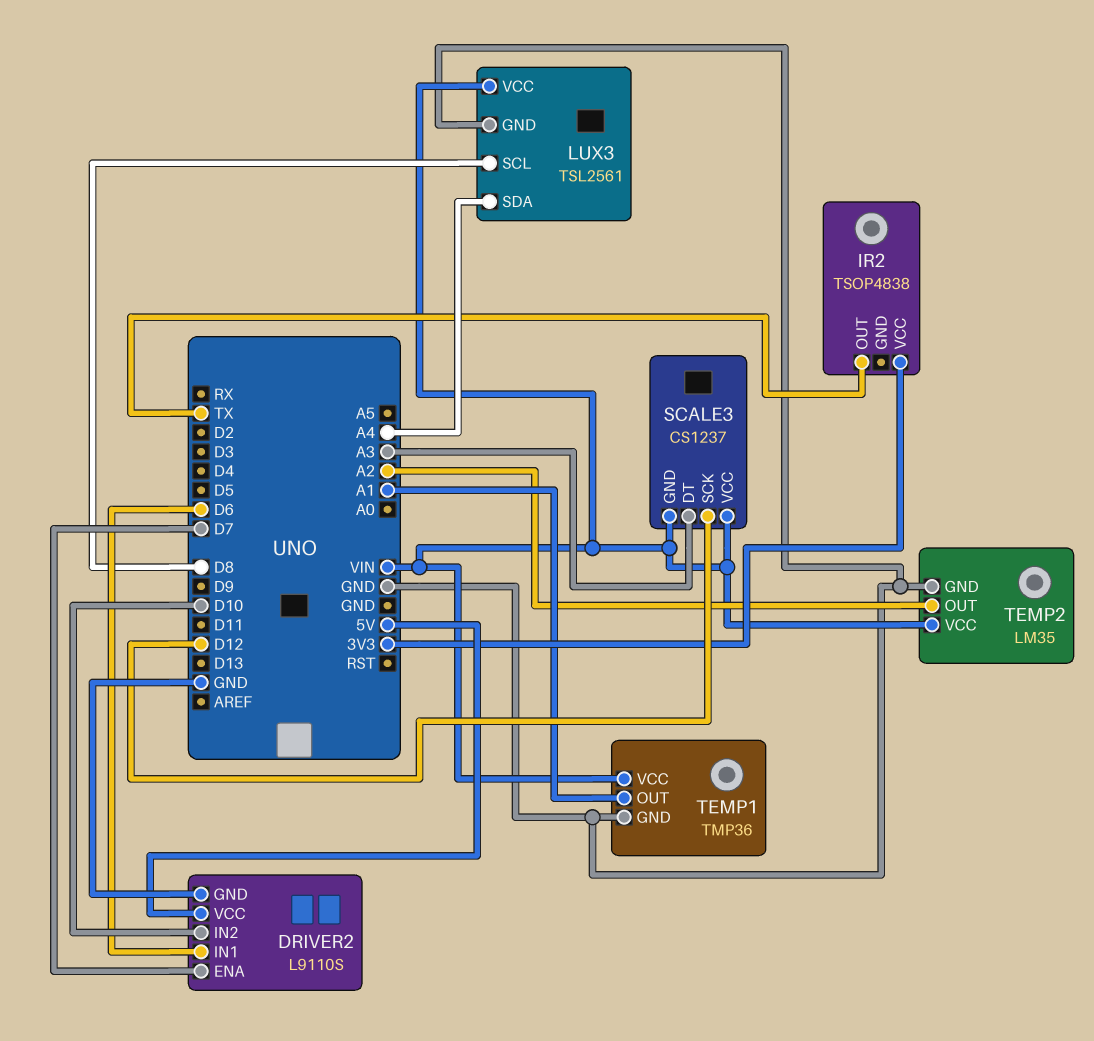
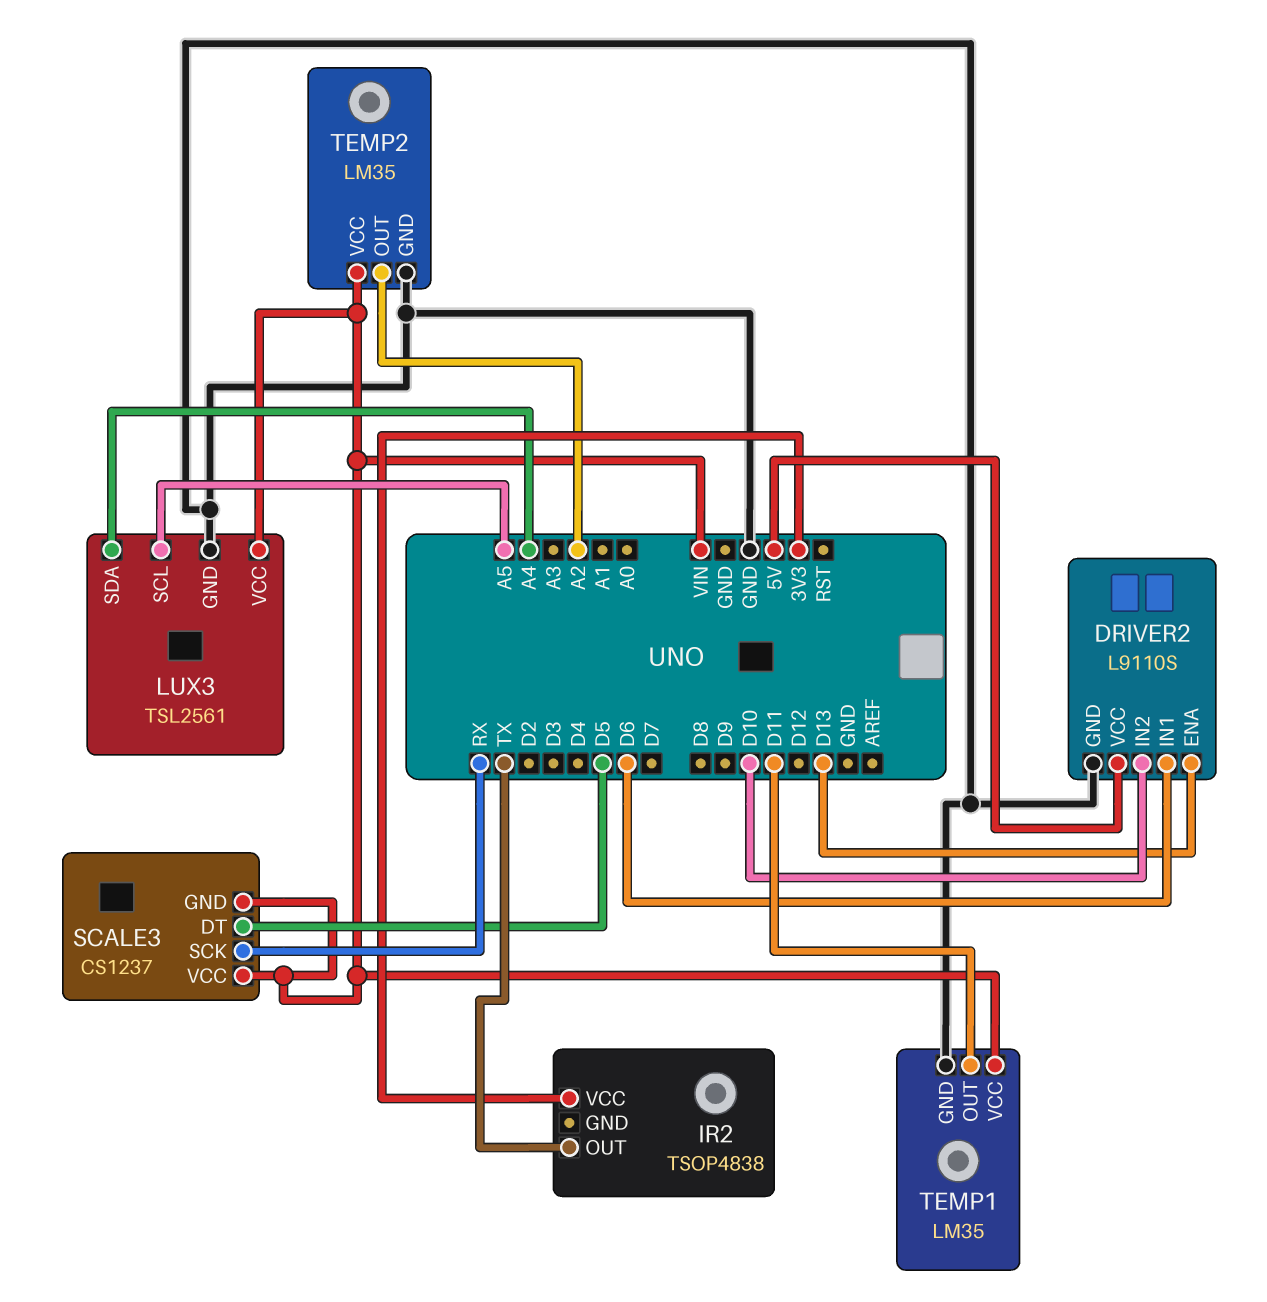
DRIVER2 pin ENA: D7 -> D13
LUX3 pin SCL: D8 -> A5
SCALE3 pin DT: A3 -> D5
SCALE3 pin SCK: D12 -> RX
TEMP1: TMP36 -> LM35
TEMP1 pin OUT: A1 -> D11

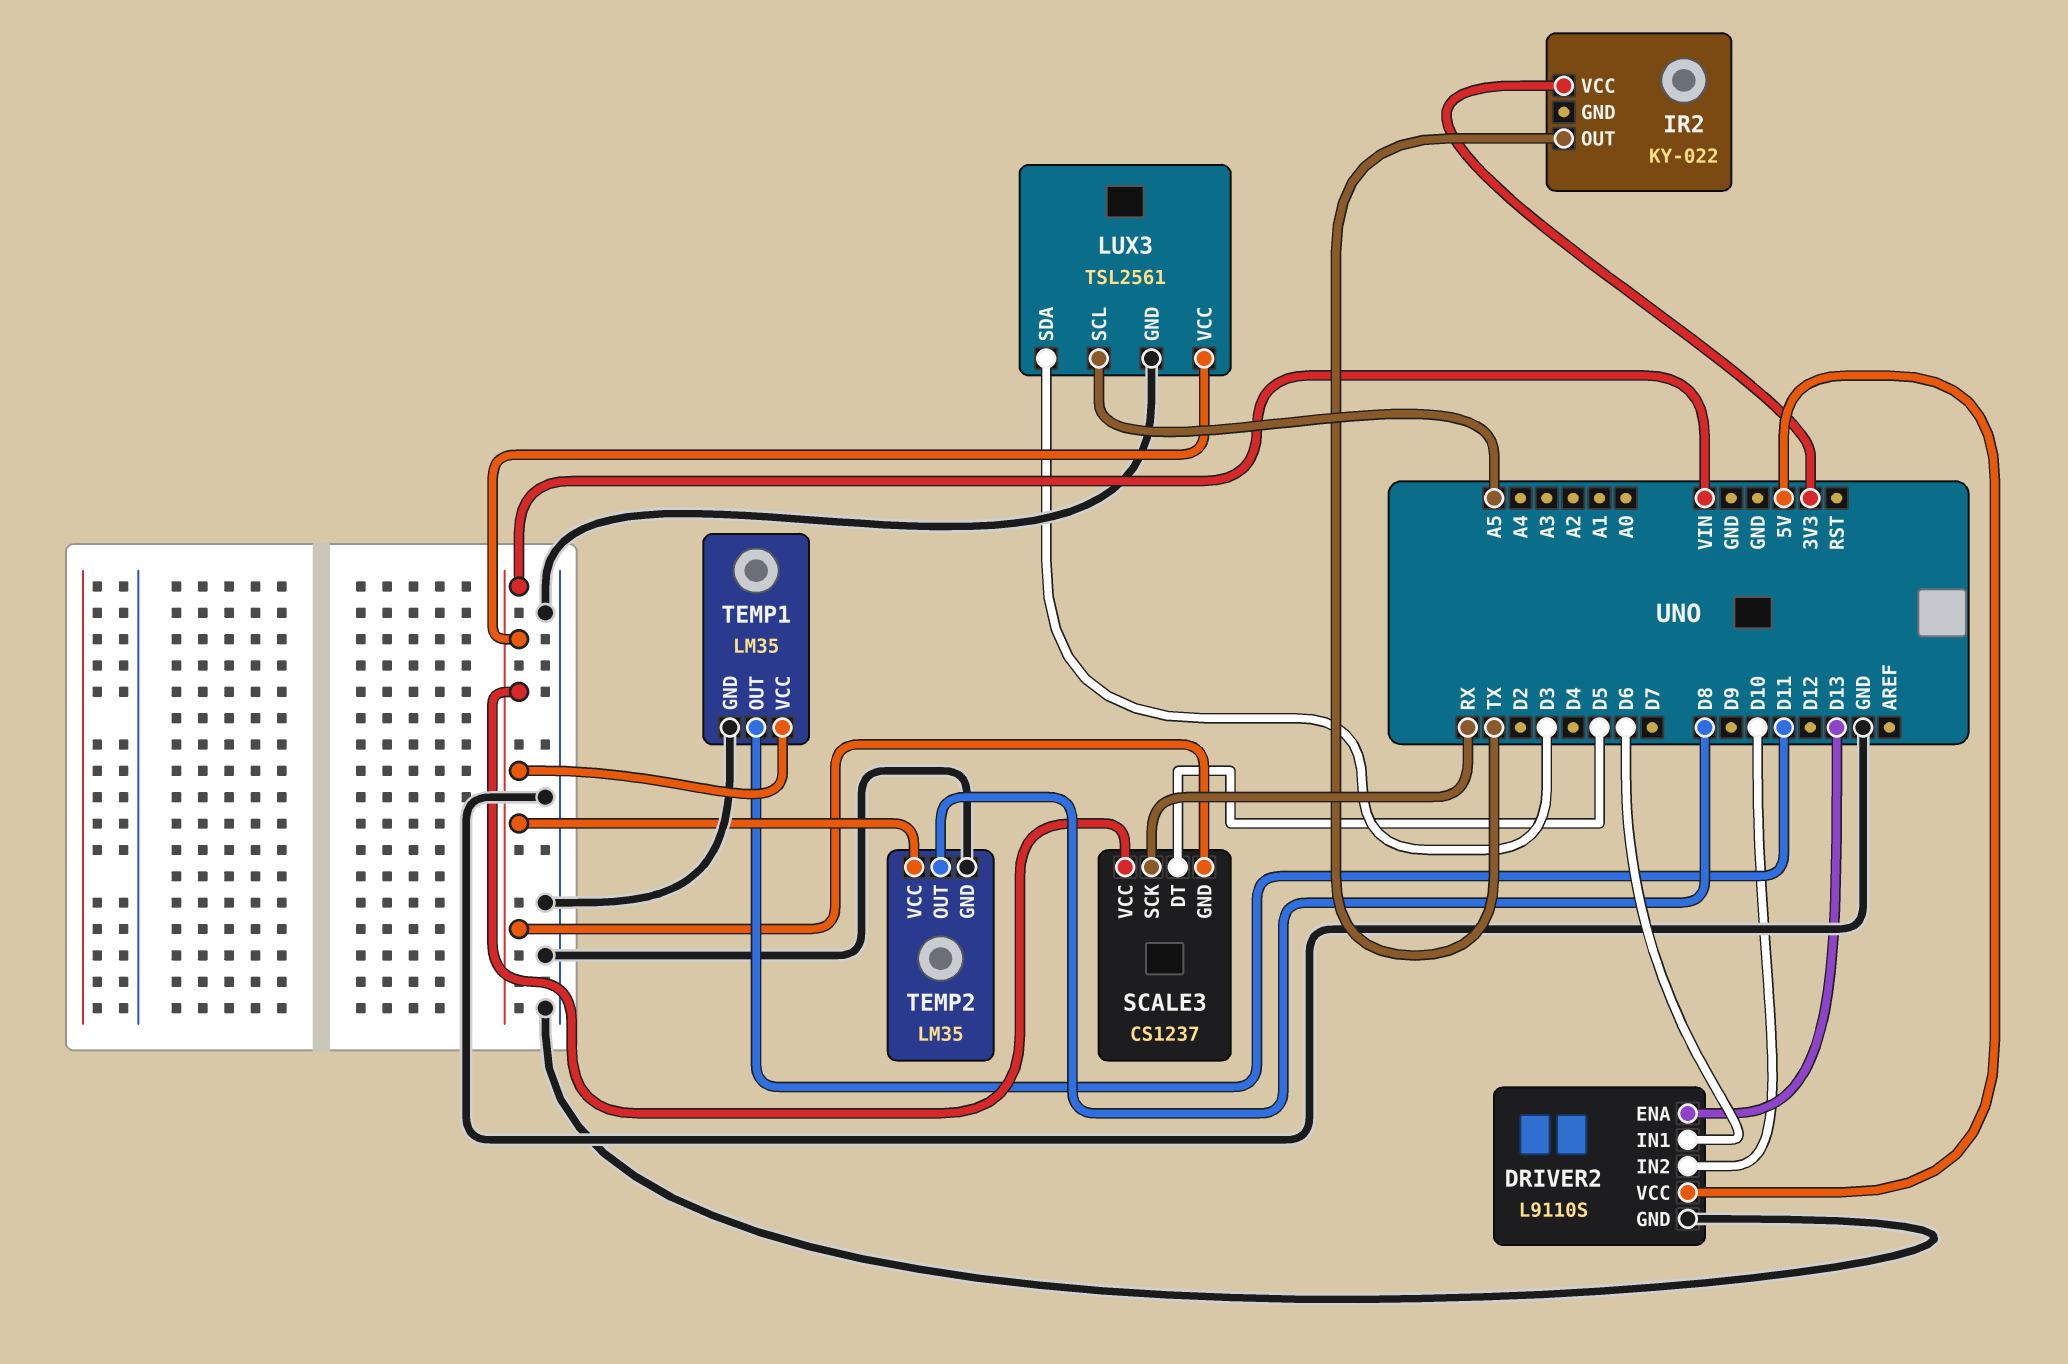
IR2: TSOP4838 -> KY-022
LUX3 pin SDA: A4 -> D3
TEMP2 pin OUT: A2 -> D8

